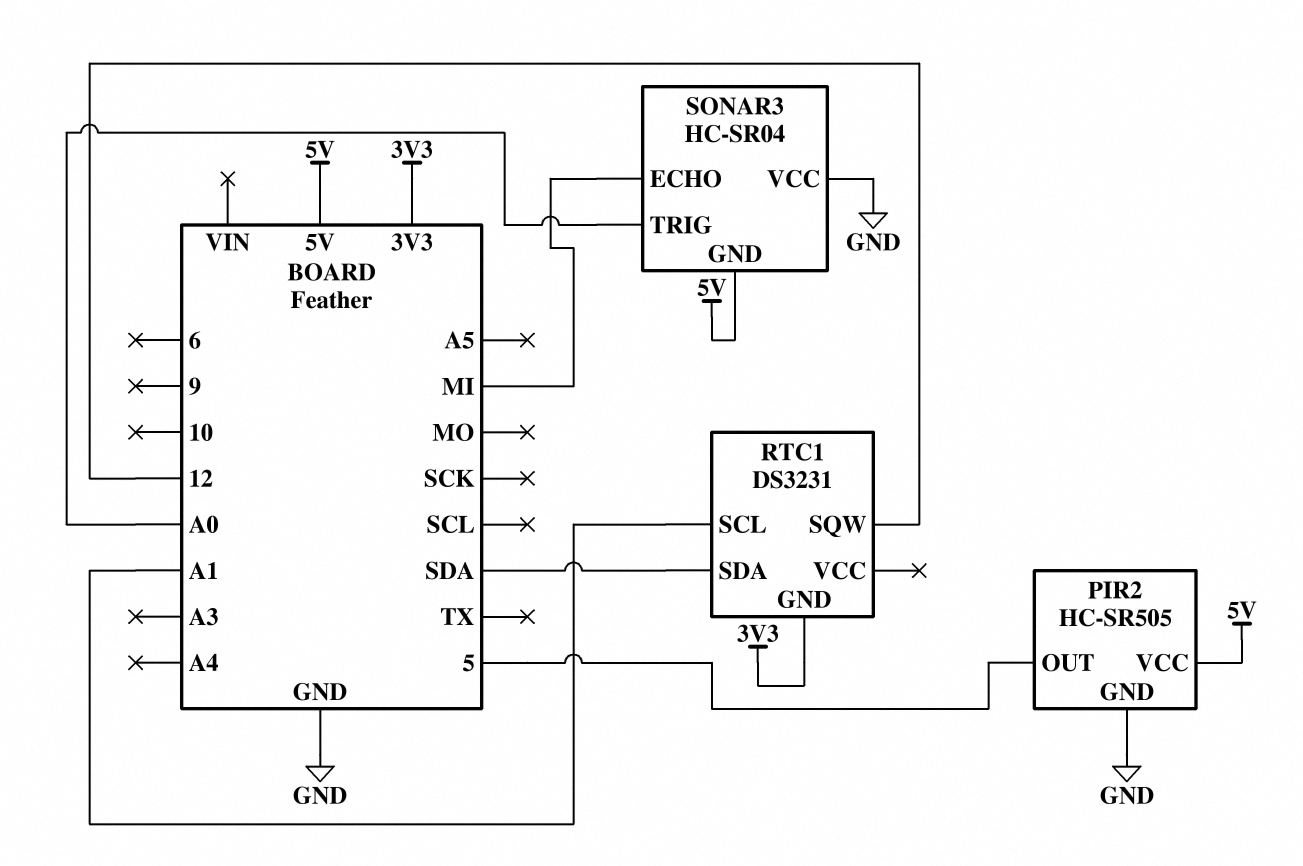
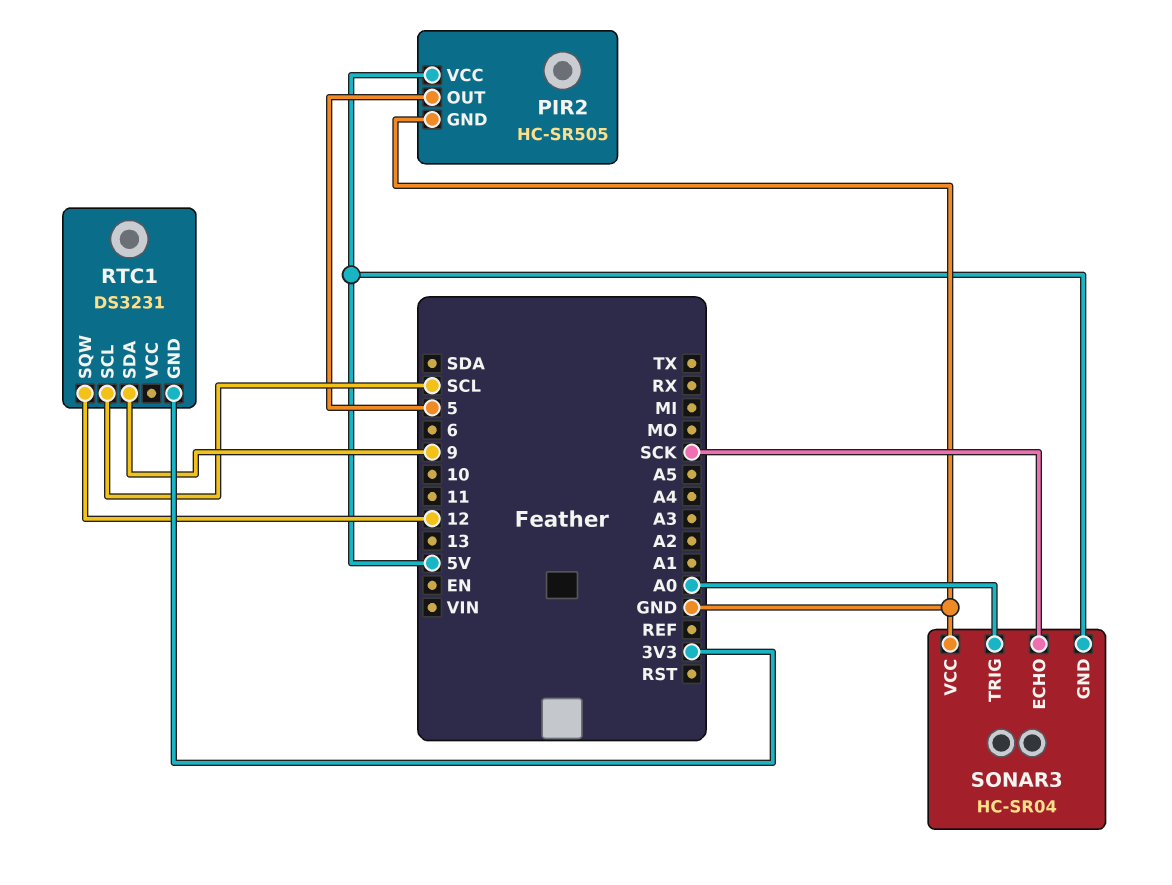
RTC1 pin SCL: A1 -> SCL
RTC1 pin SDA: SDA -> 9
SONAR3 pin ECHO: MI -> SCK

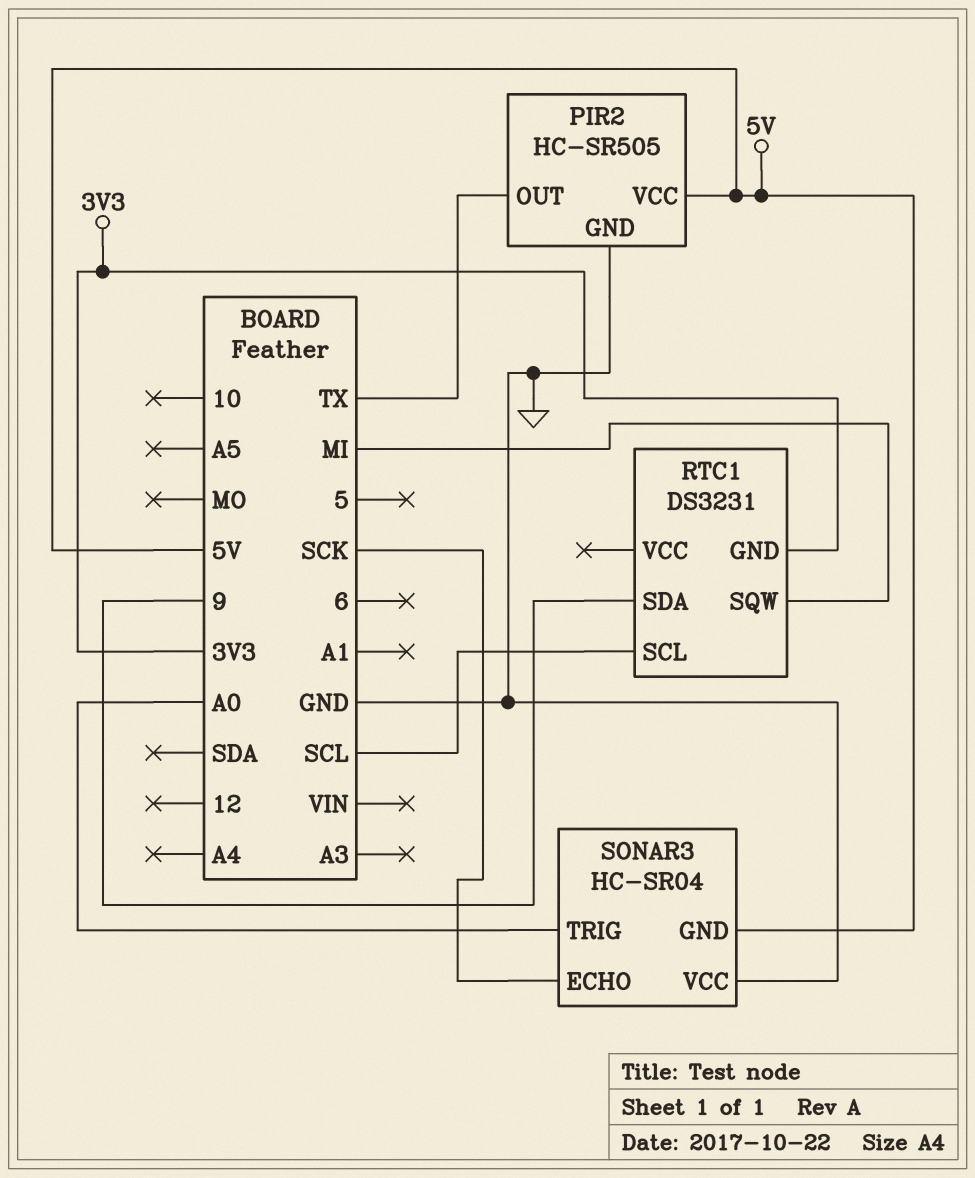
PIR2 pin OUT: 5 -> TX
RTC1 pin SQW: 12 -> MI

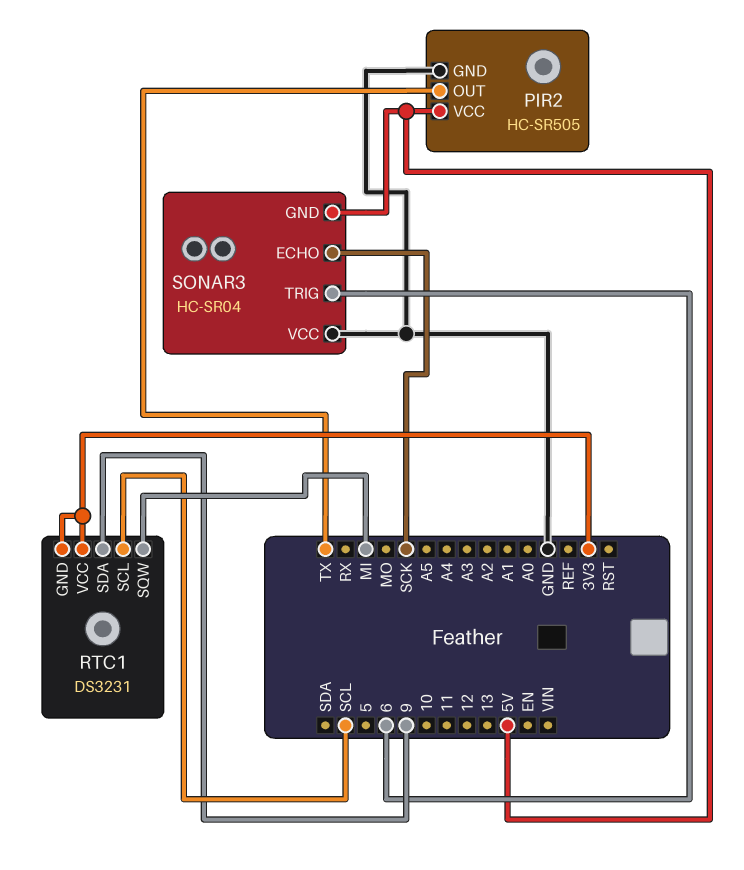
RTC1 pin VCC: none -> 3V3
SONAR3 pin TRIG: A0 -> 6

